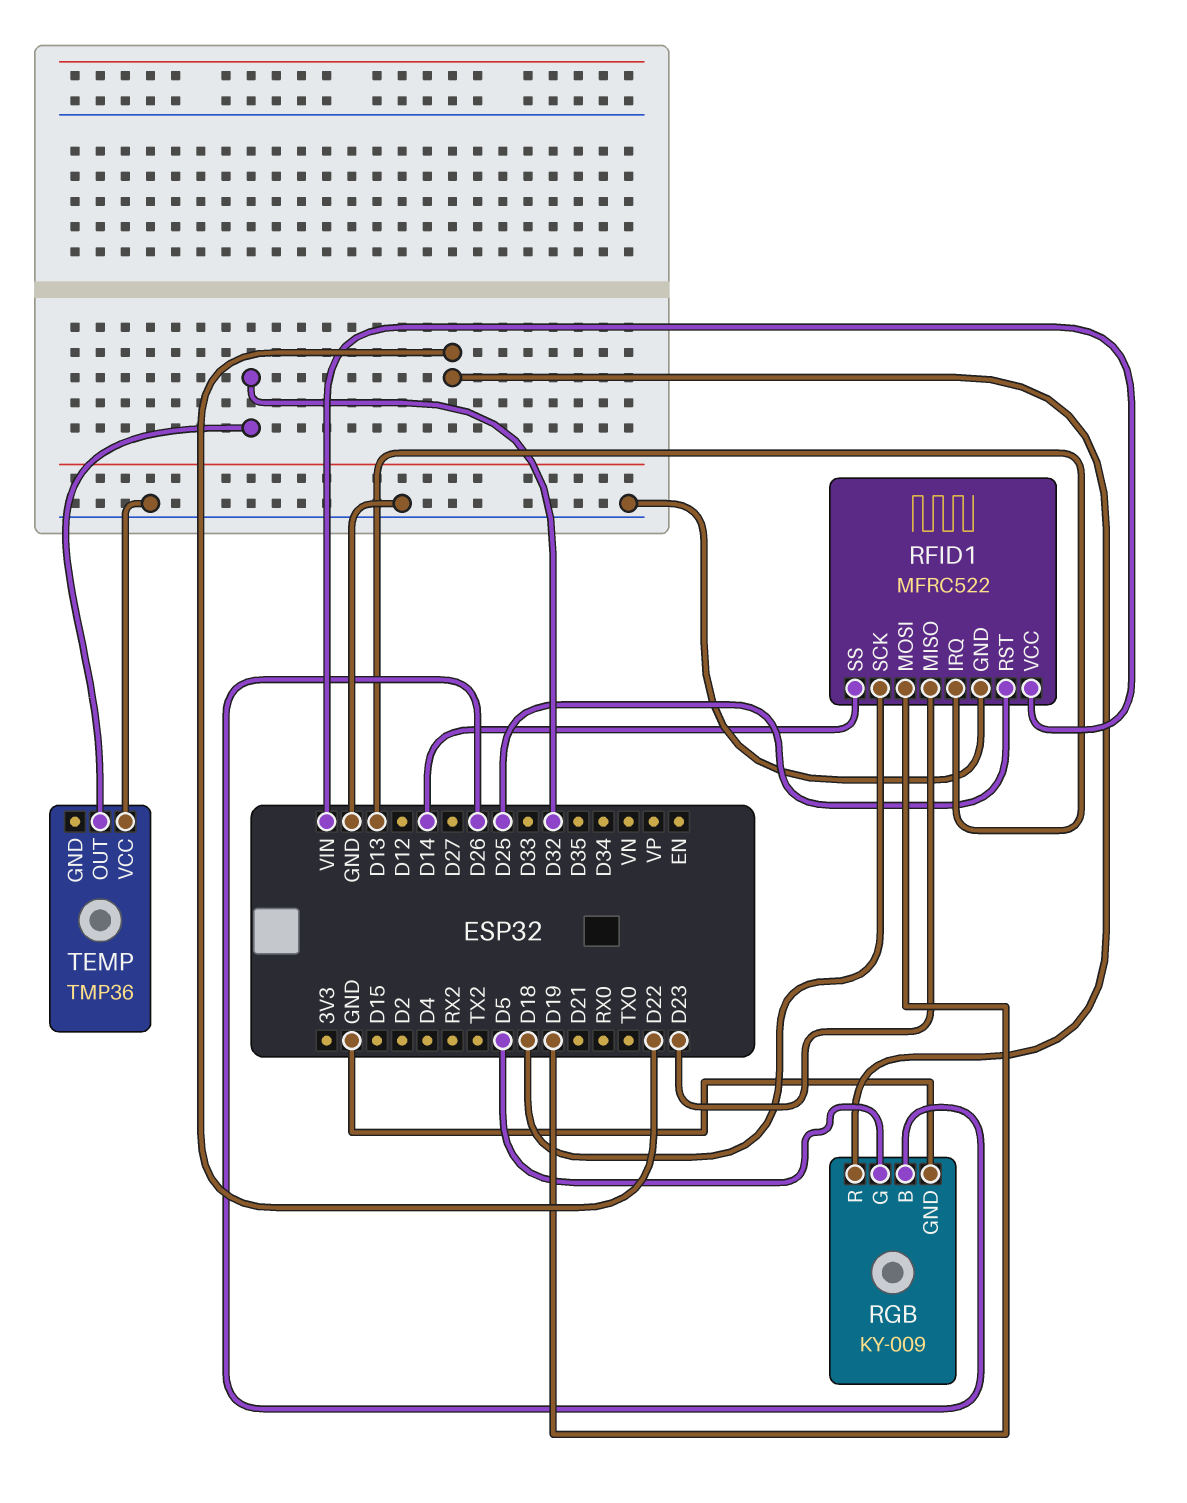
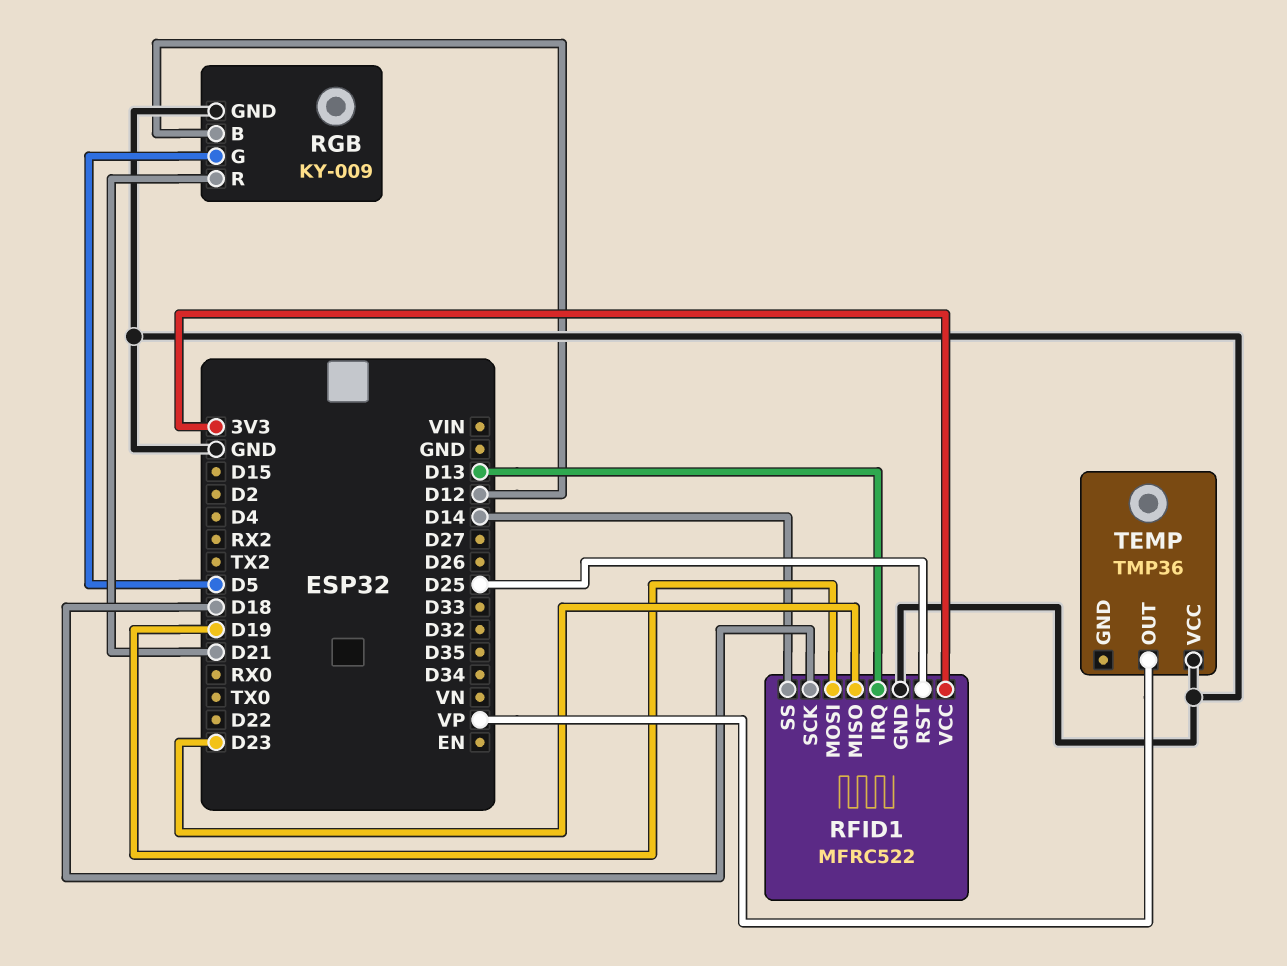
RFID1 pin VCC: VIN -> 3V3
RGB pin B: D26 -> D12
RGB pin R: D22 -> D21
TEMP pin OUT: D32 -> VP

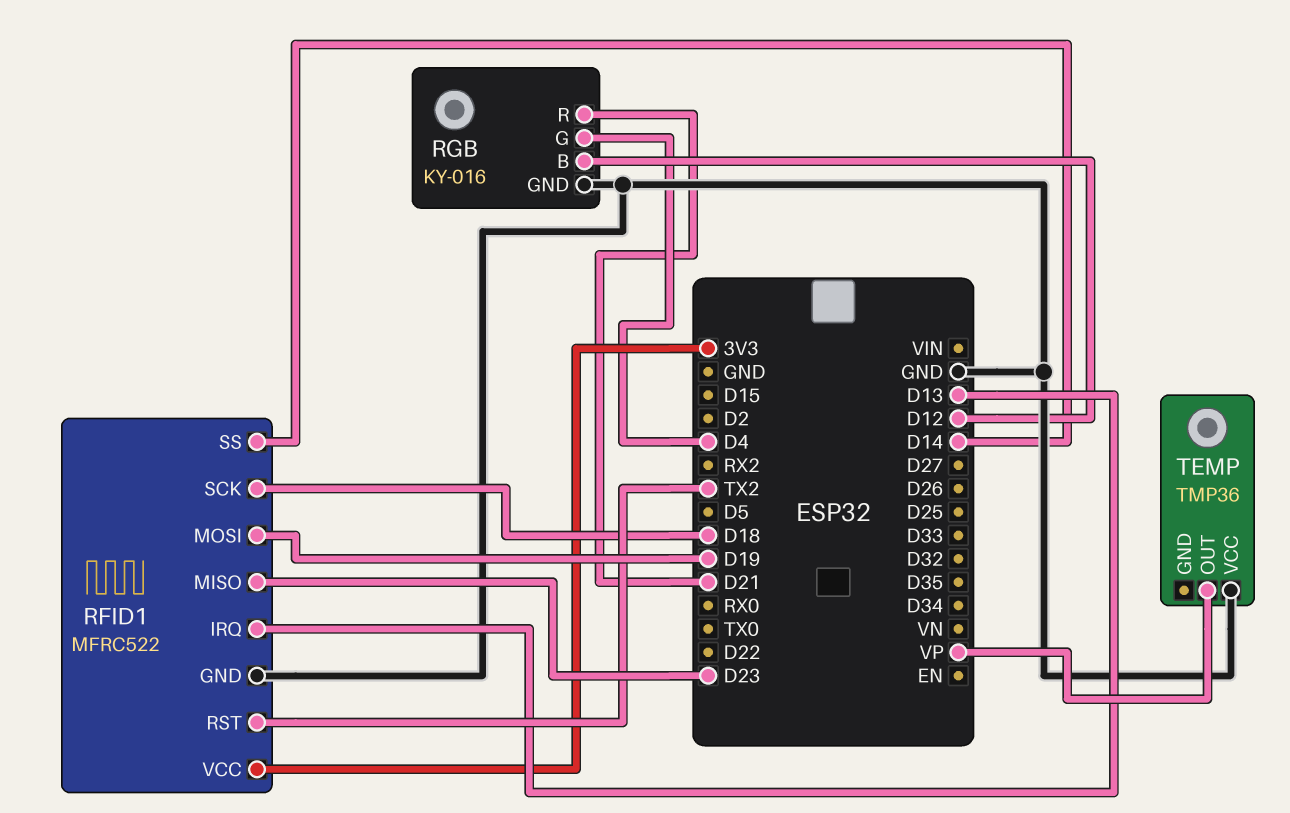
RFID1 pin RST: D25 -> TX2
RGB: KY-009 -> KY-016
RGB pin G: D5 -> D4

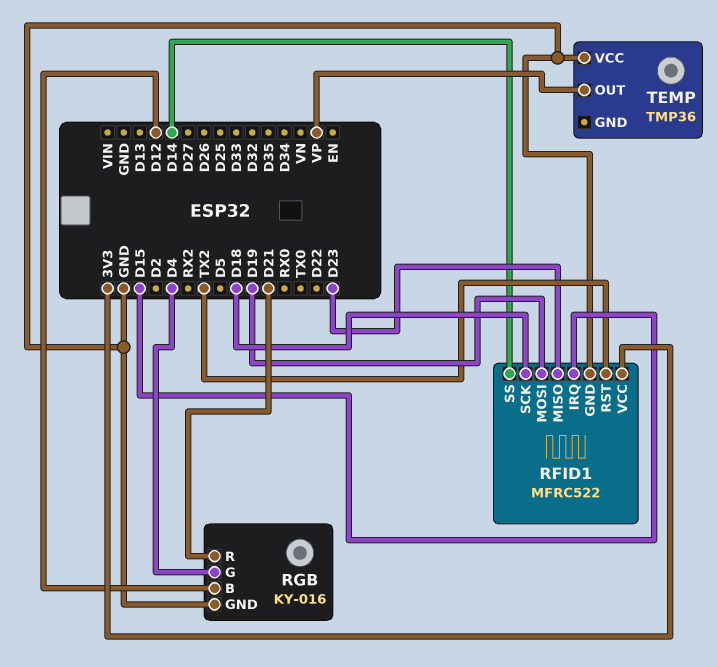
RFID1 pin IRQ: D13 -> D15

